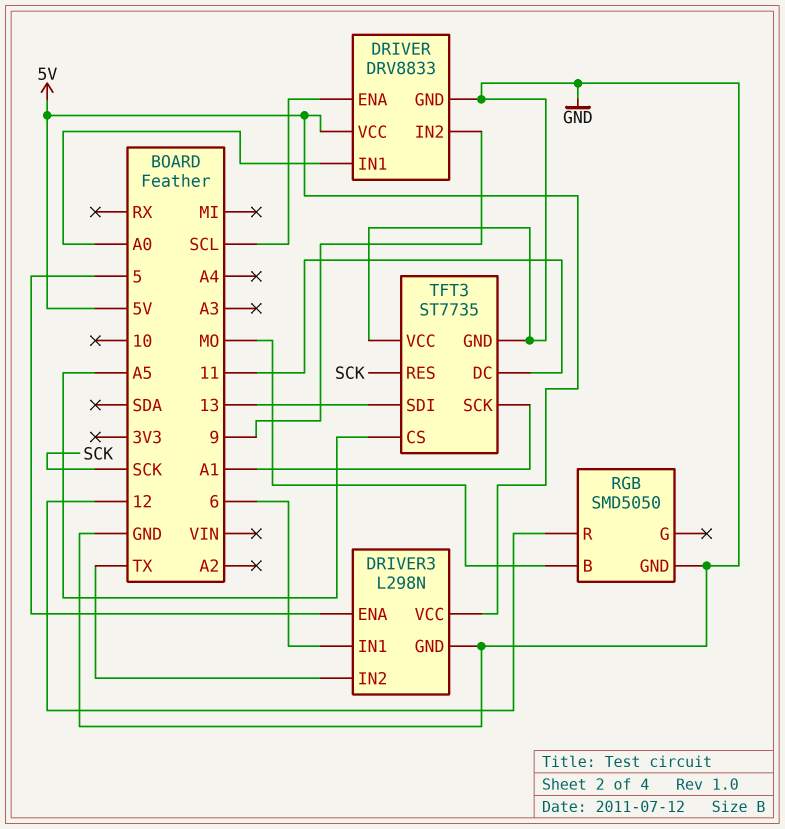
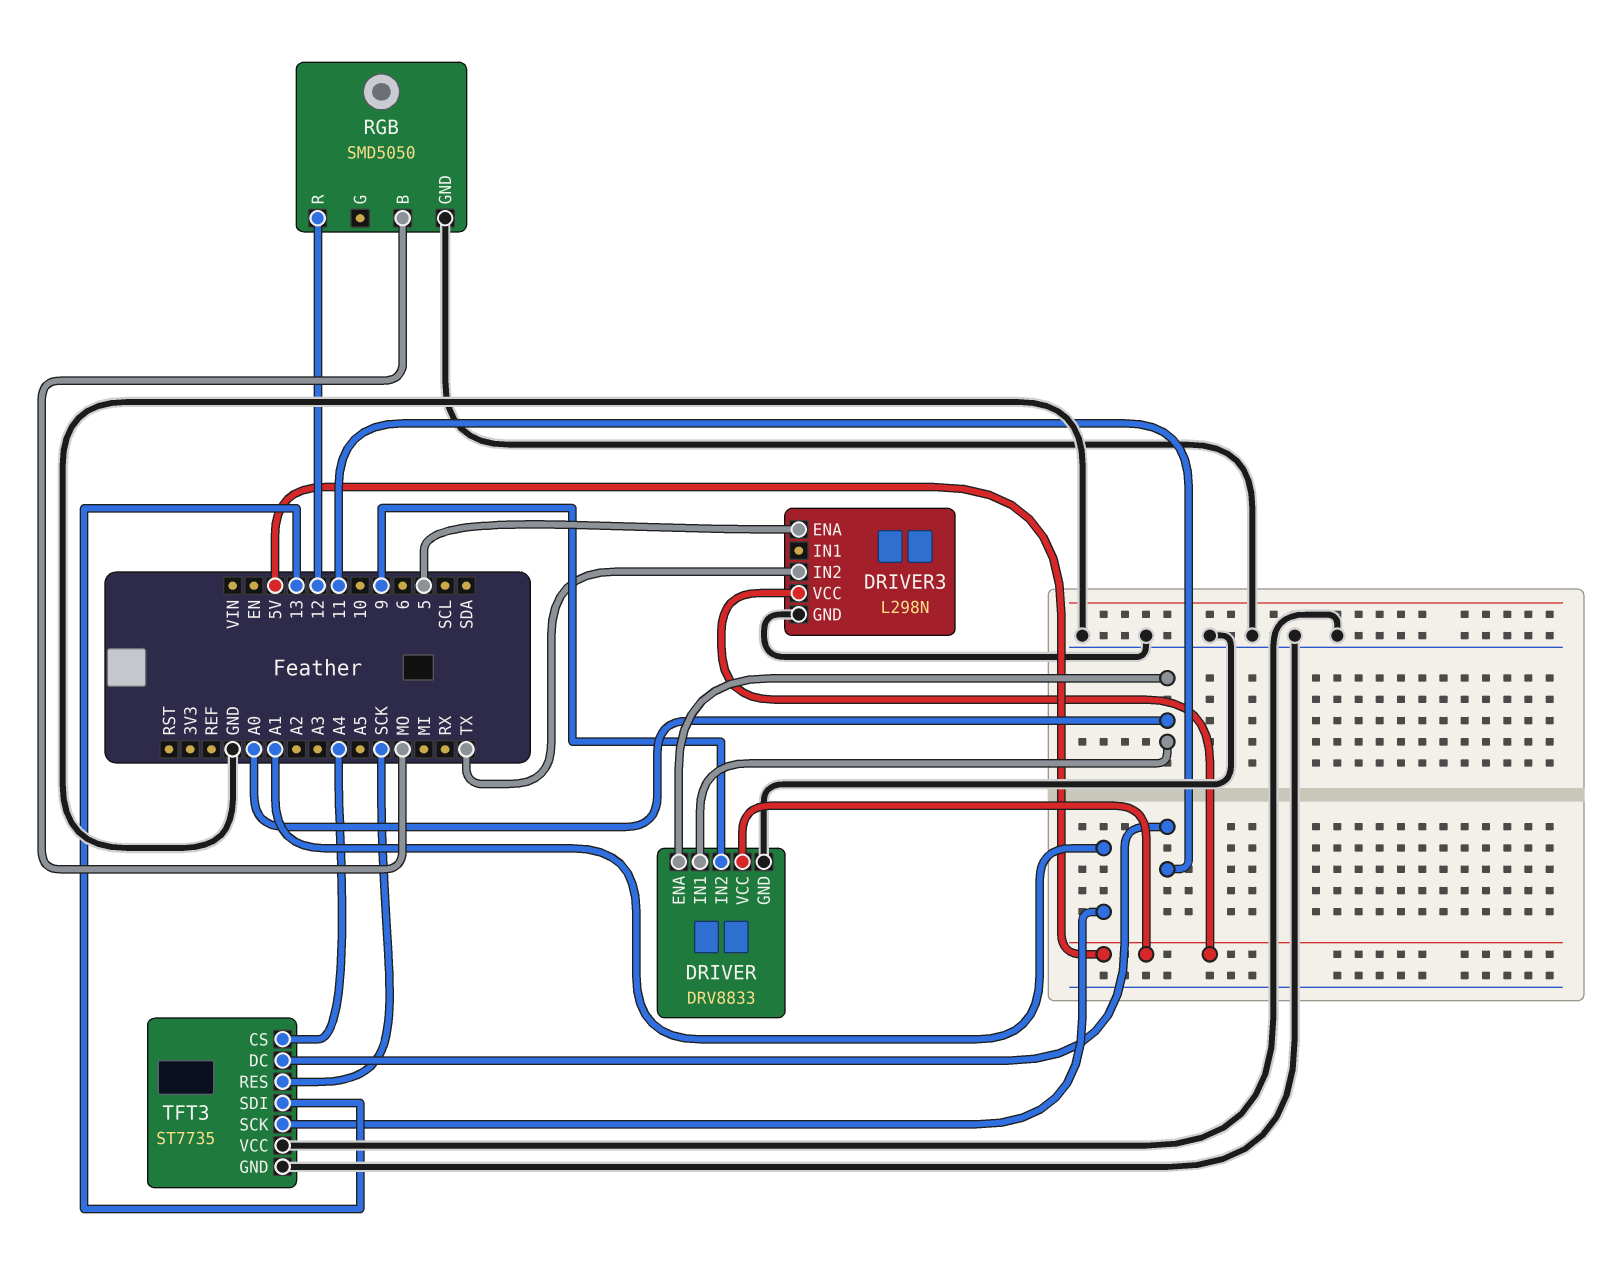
DRIVER pin ENA: SCL -> A0
DRIVER3 pin IN1: 6 -> none
TFT3 pin CS: A5 -> A4

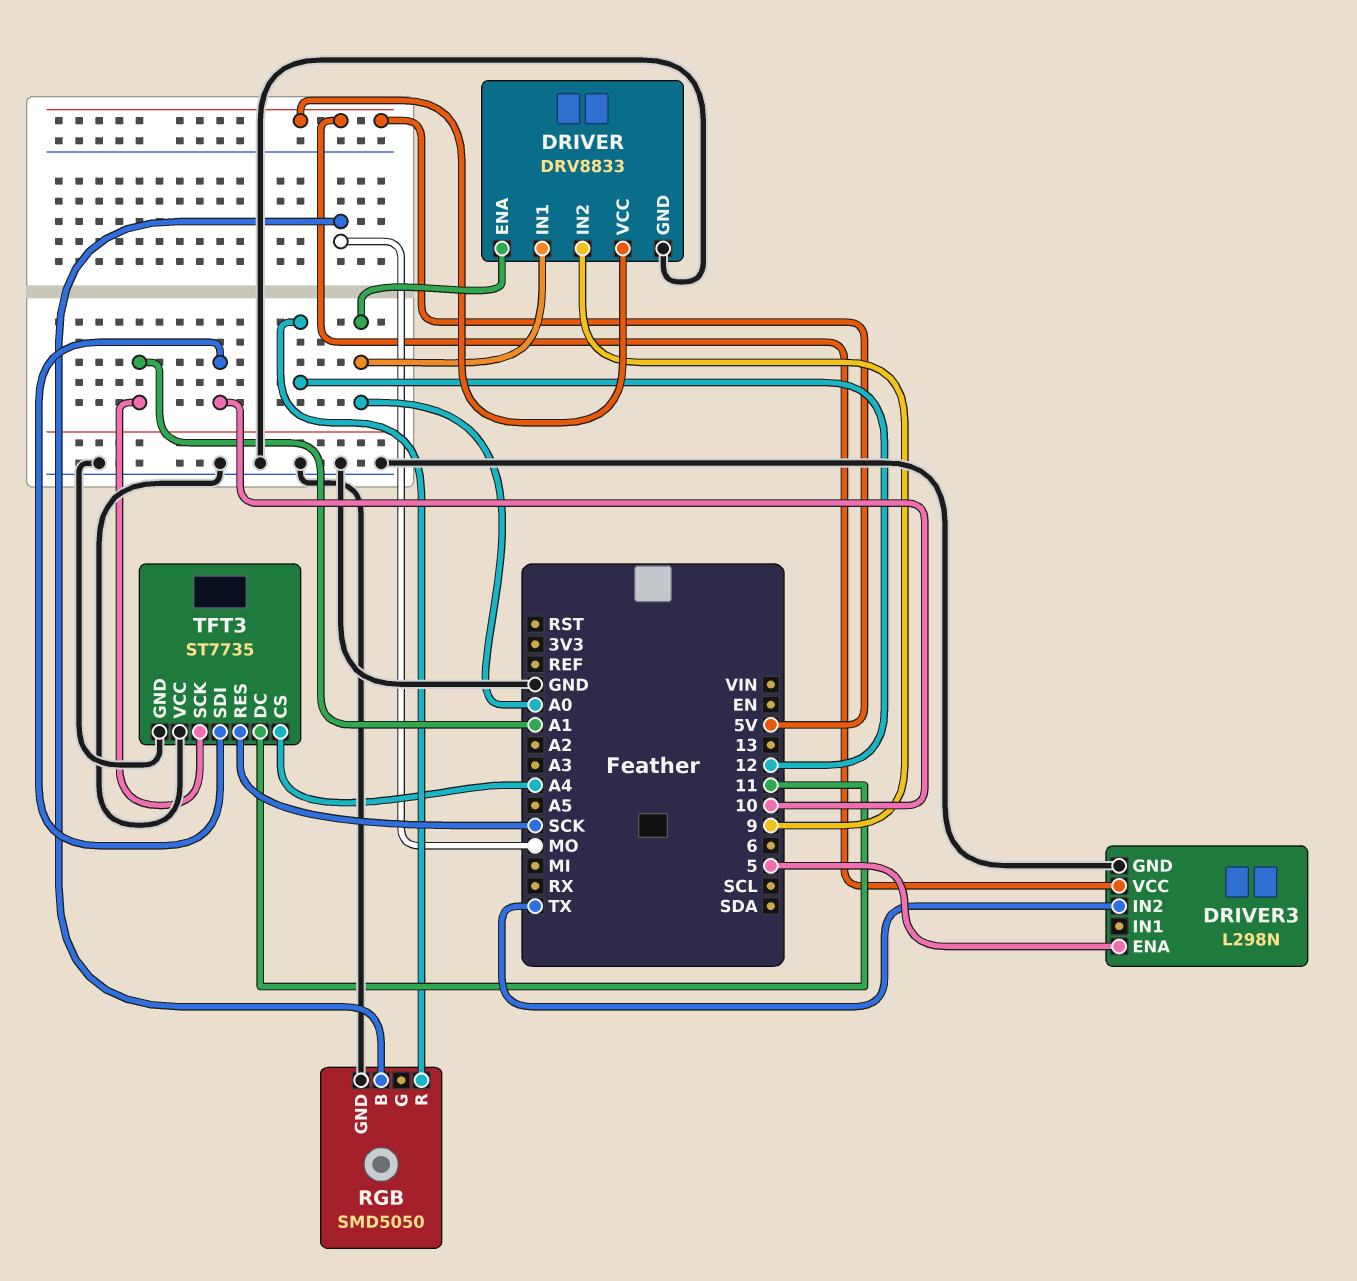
TFT3 pin SDI: 13 -> 10

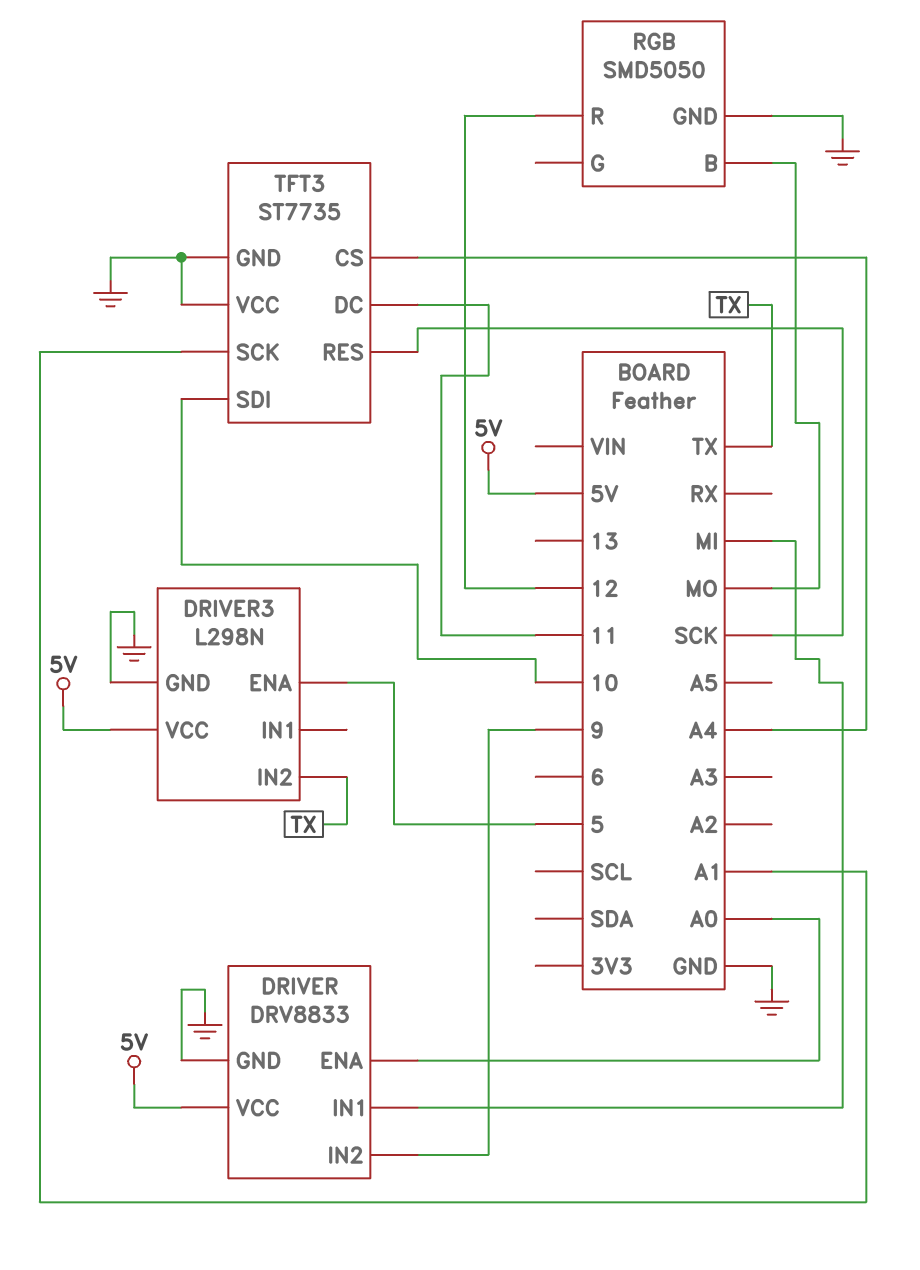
DRIVER pin IN1: A0 -> MI

